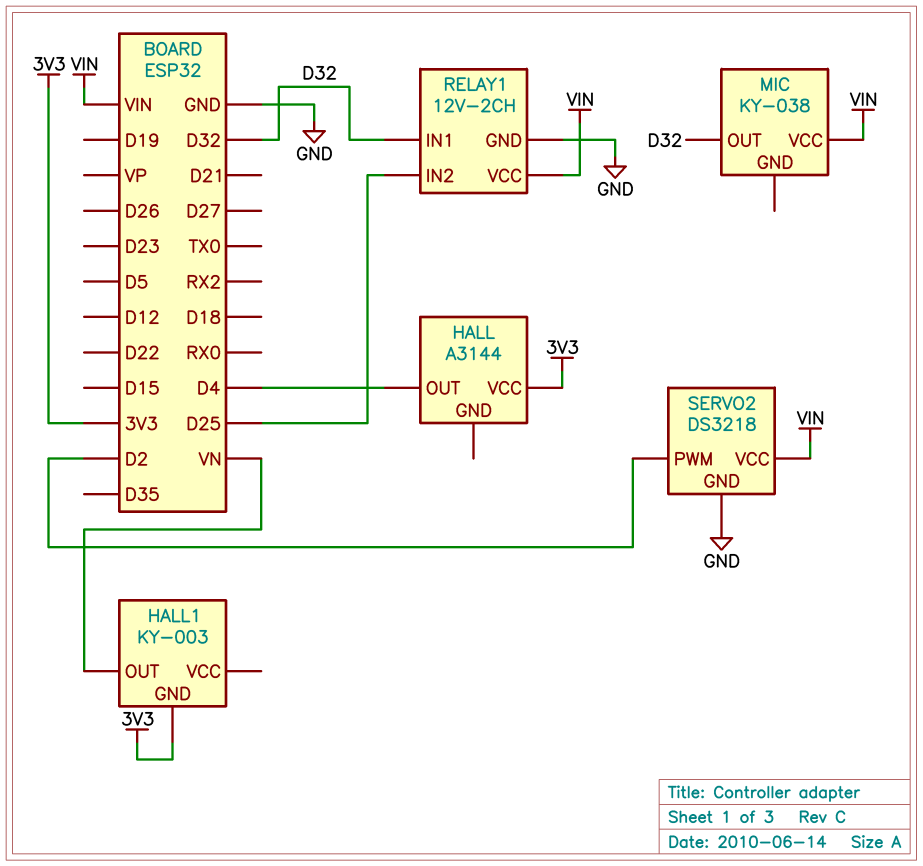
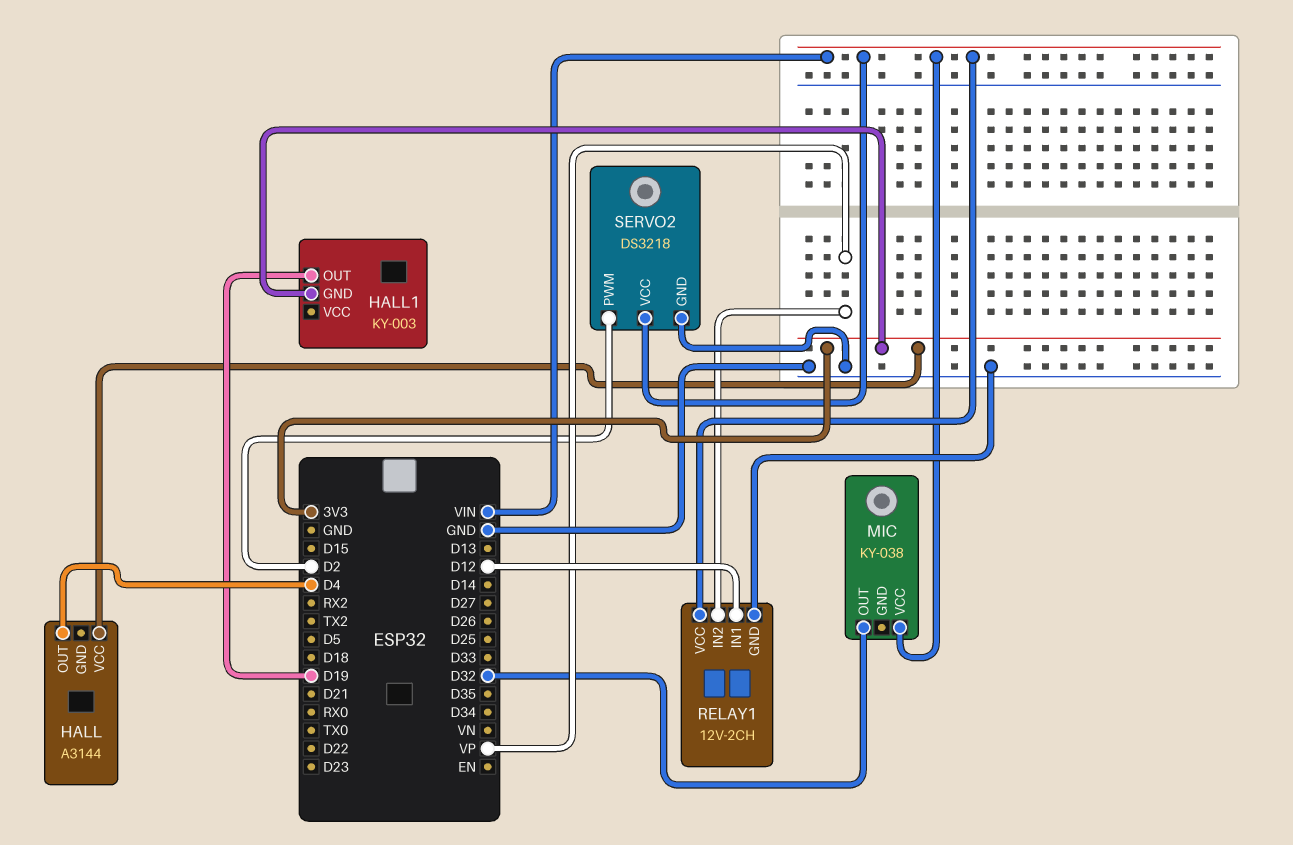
HALL1 pin OUT: VN -> D19
RELAY1 pin IN1: D32 -> D12
RELAY1 pin IN2: D25 -> VP

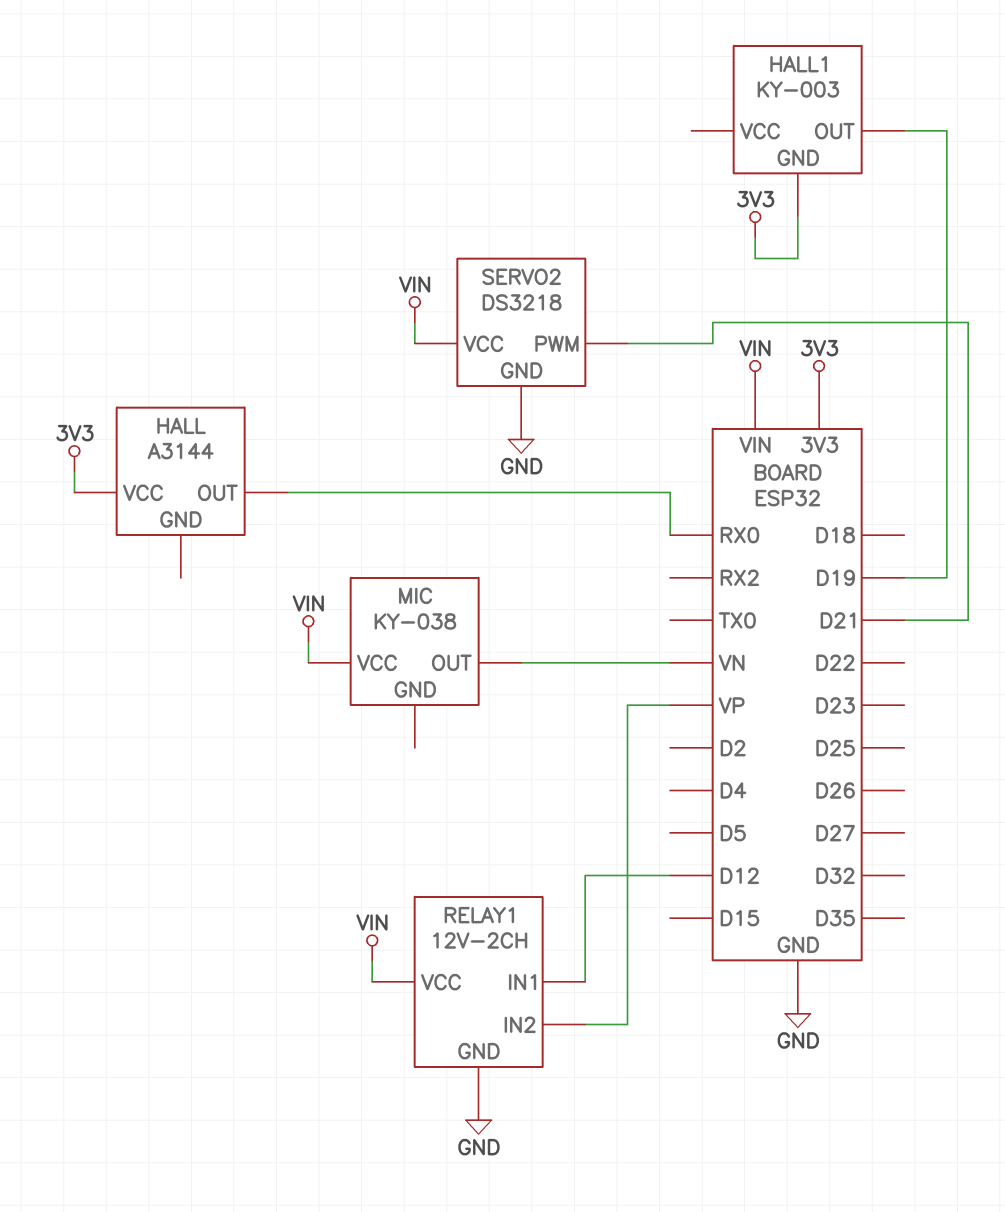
HALL pin OUT: D4 -> RX0
MIC pin OUT: D32 -> VN
SERVO2 pin PWM: D2 -> D21

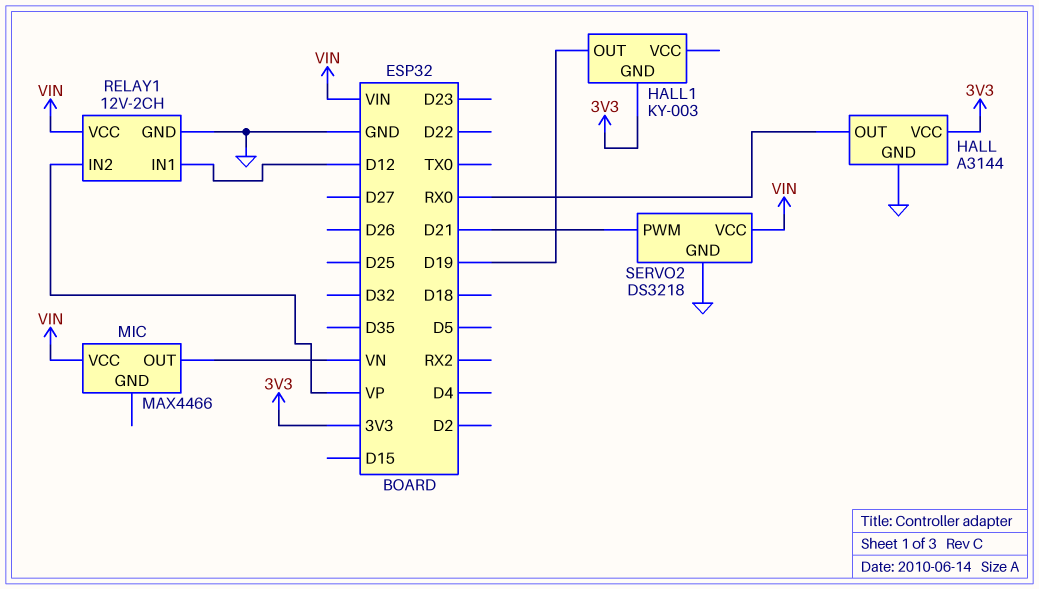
HALL pin GND: none -> GND
MIC: KY-038 -> MAX4466

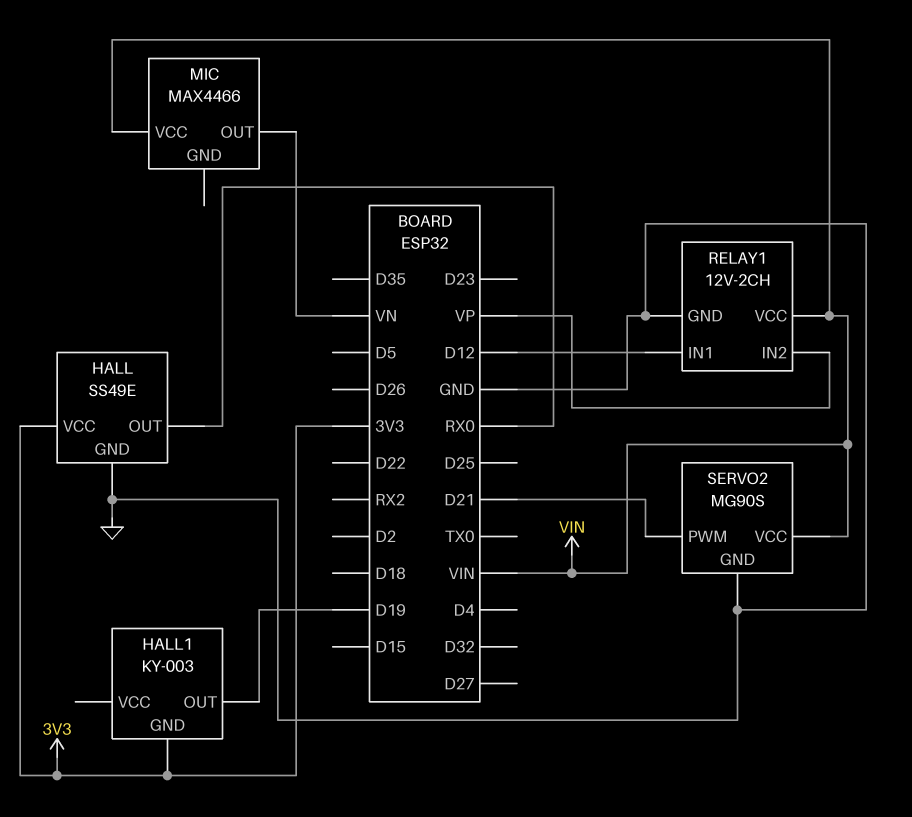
HALL: A3144 -> SS49E
SERVO2: DS3218 -> MG90S

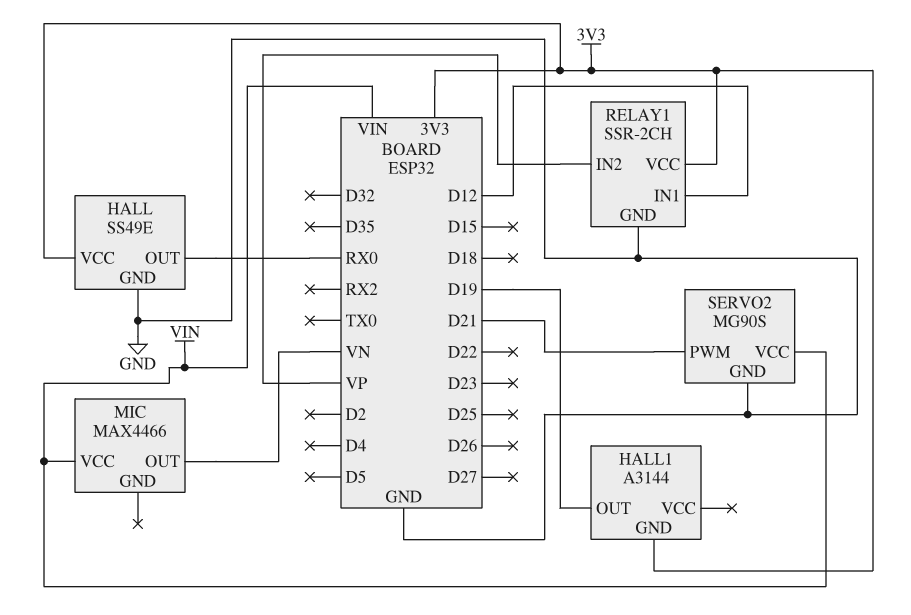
HALL1: KY-003 -> A3144
RELAY1: 12V-2CH -> SSR-2CH
RELAY1 pin VCC: VIN -> 3V3

